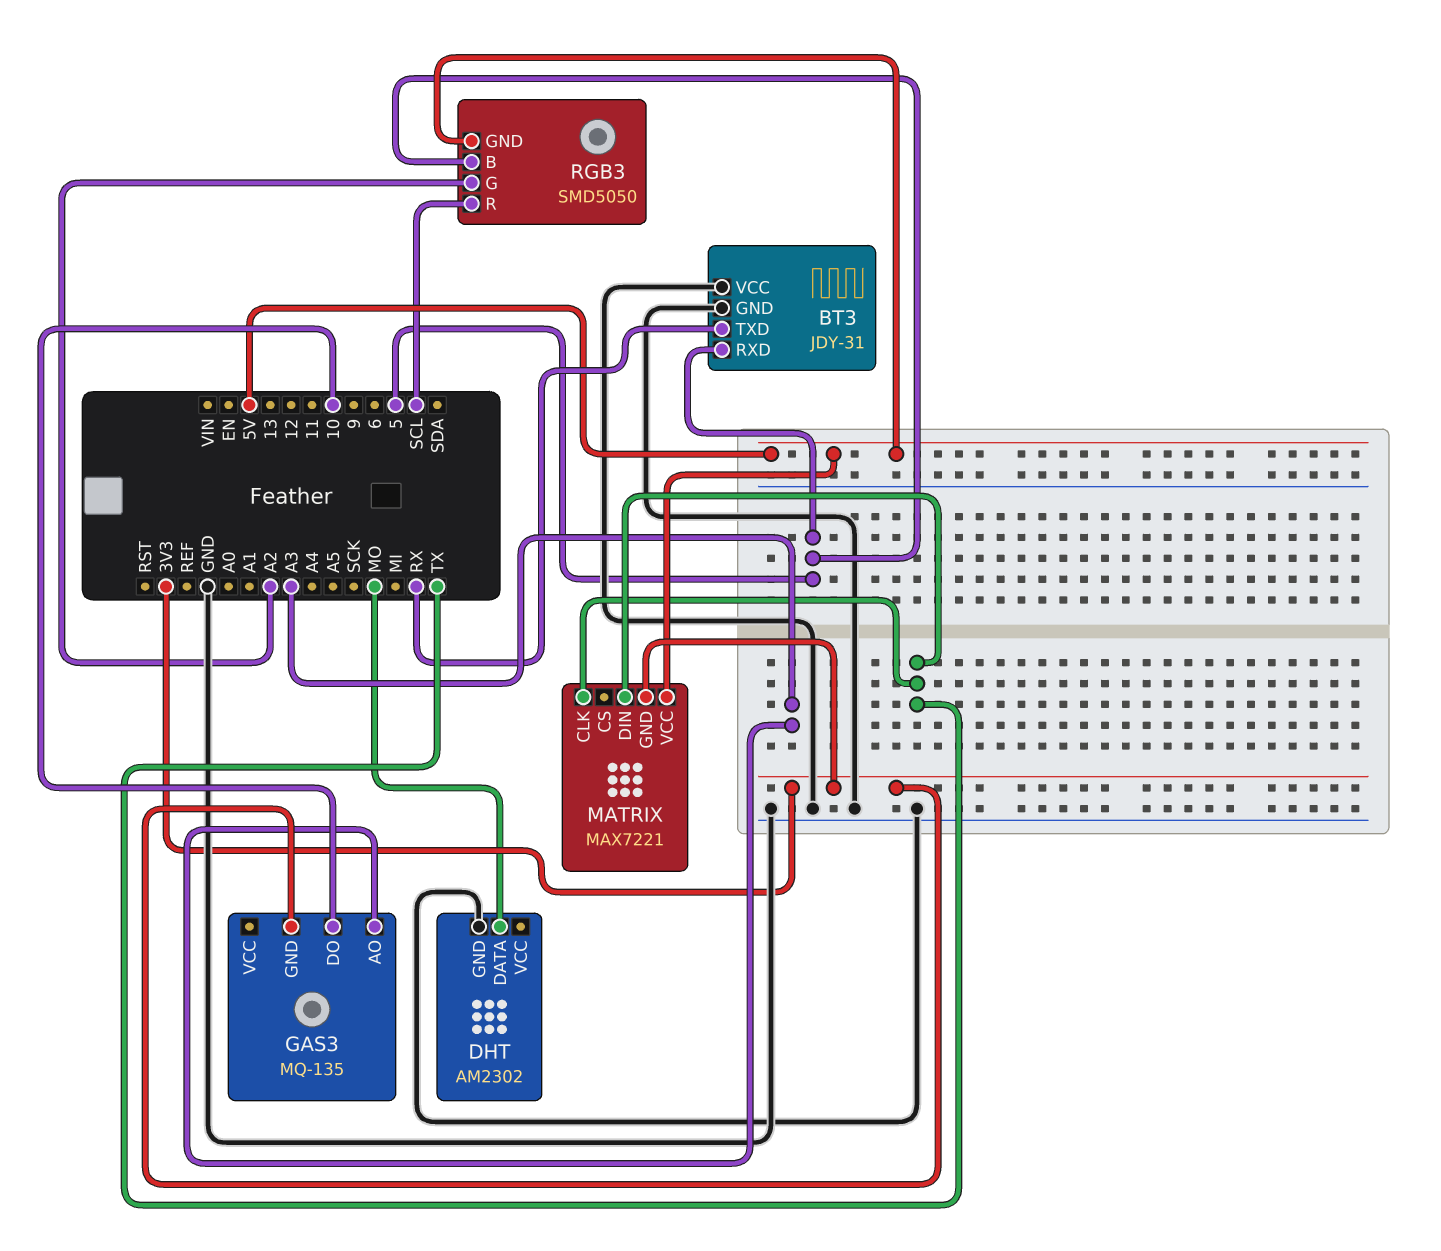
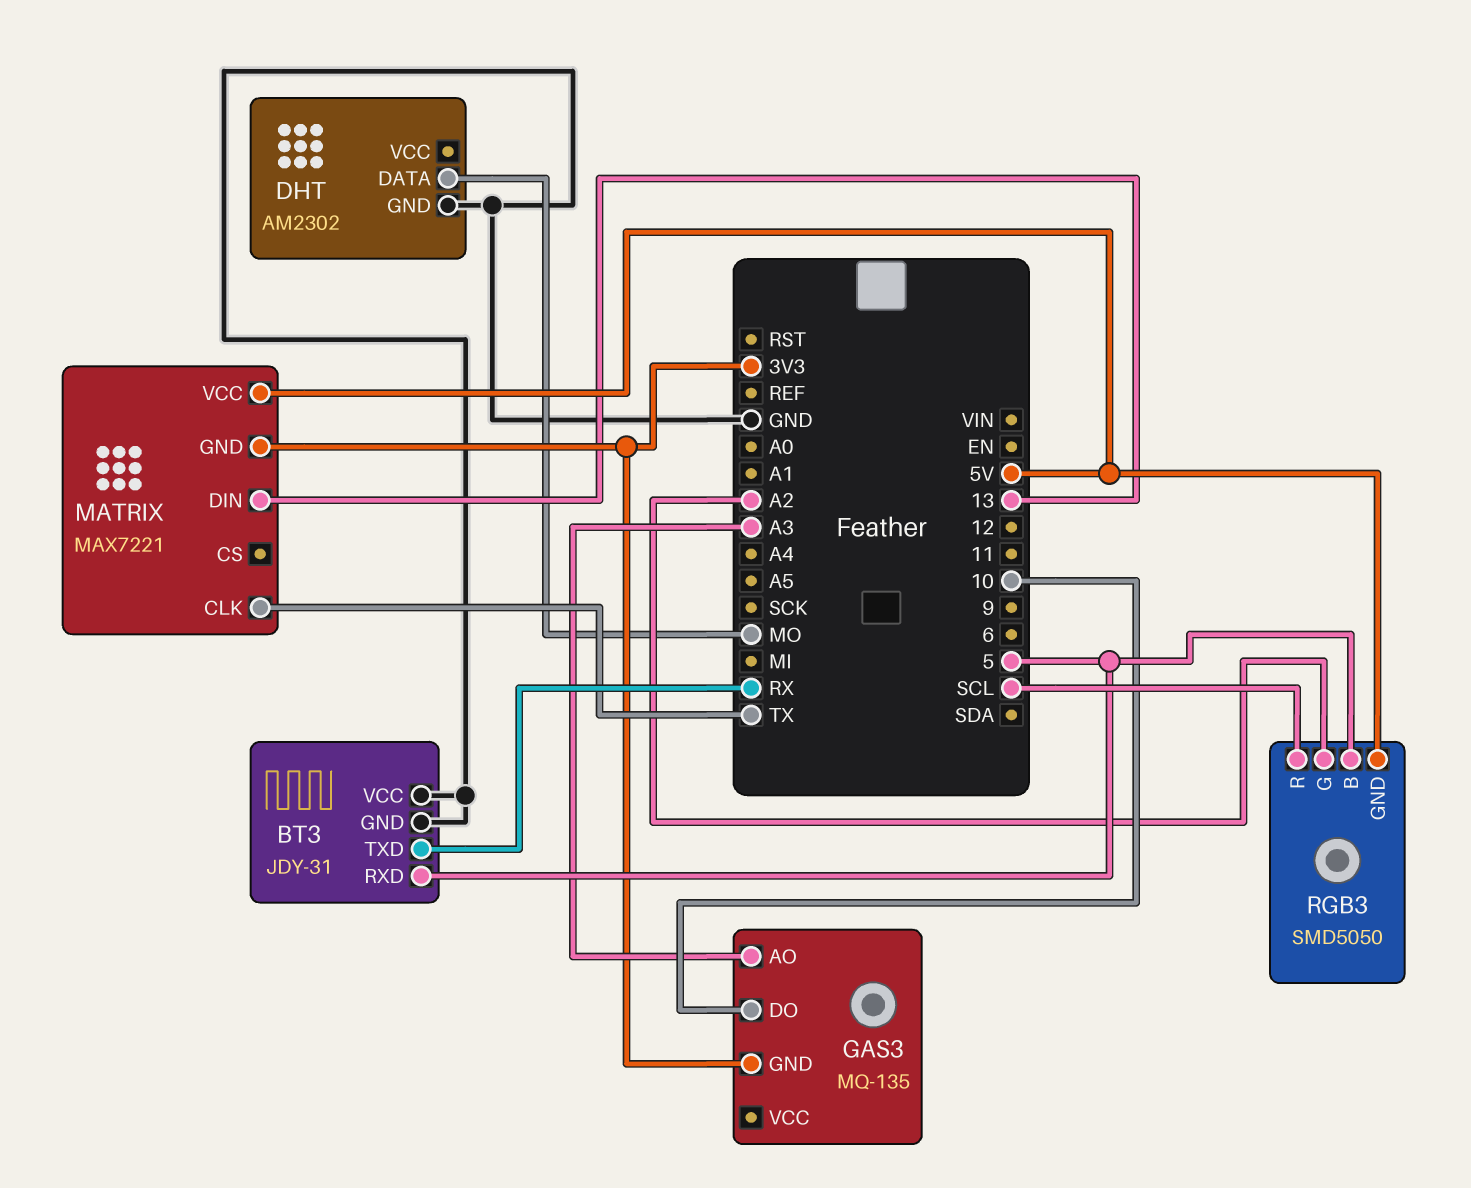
MATRIX pin DIN: TX -> 13

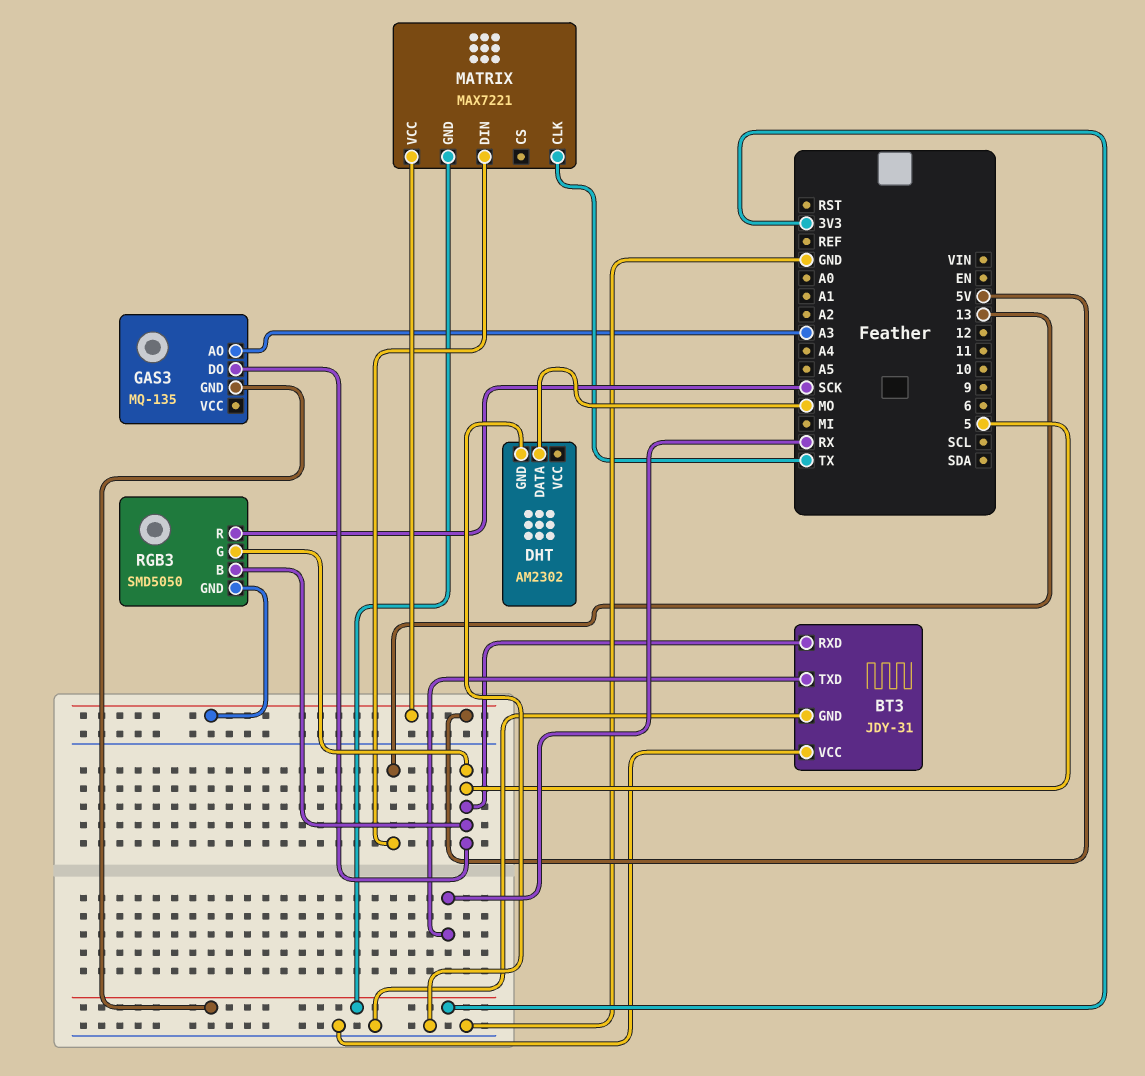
GAS3 pin DO: 10 -> 5
RGB3 pin G: A2 -> 5
RGB3 pin R: SCL -> SCK

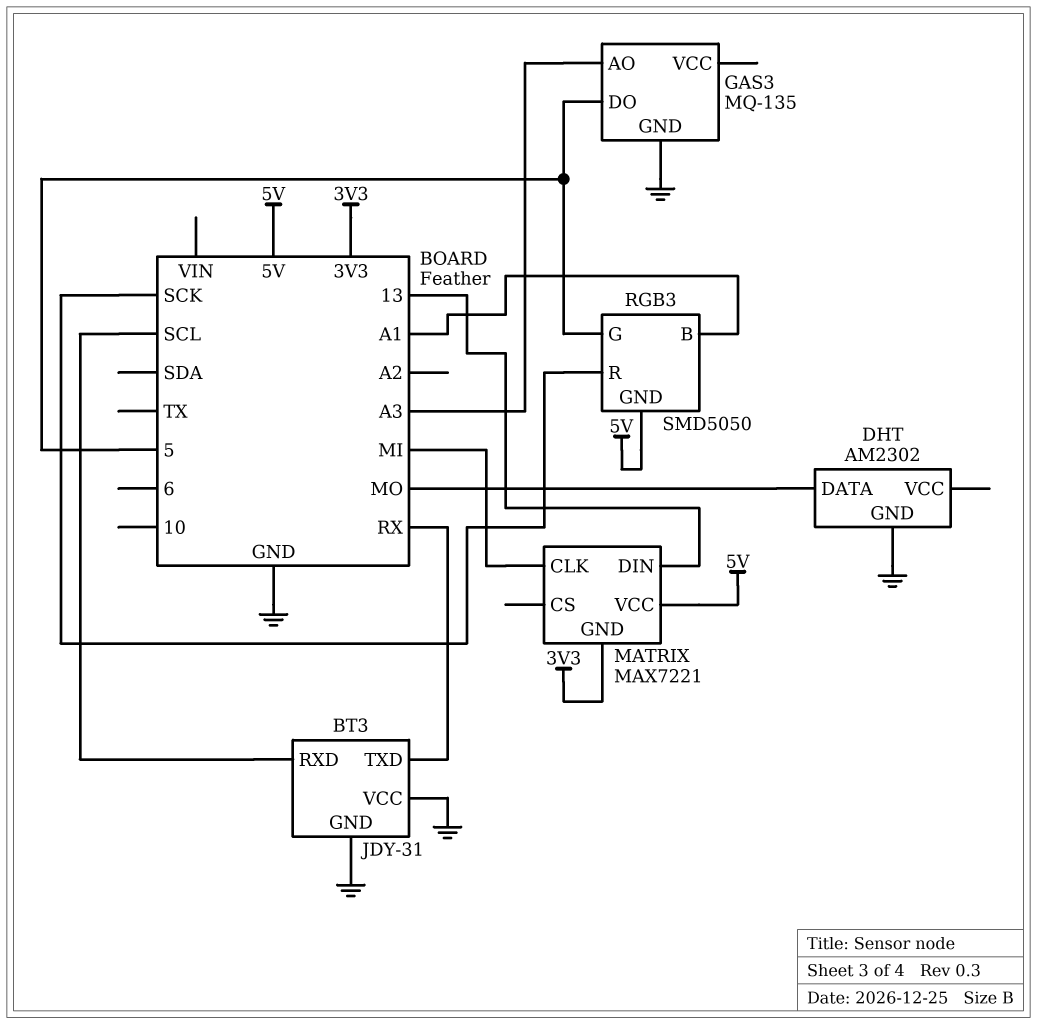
BT3 pin RXD: 5 -> SCL
GAS3 pin GND: 3V3 -> GND
MATRIX pin CLK: TX -> MI
RGB3 pin B: 5 -> A1

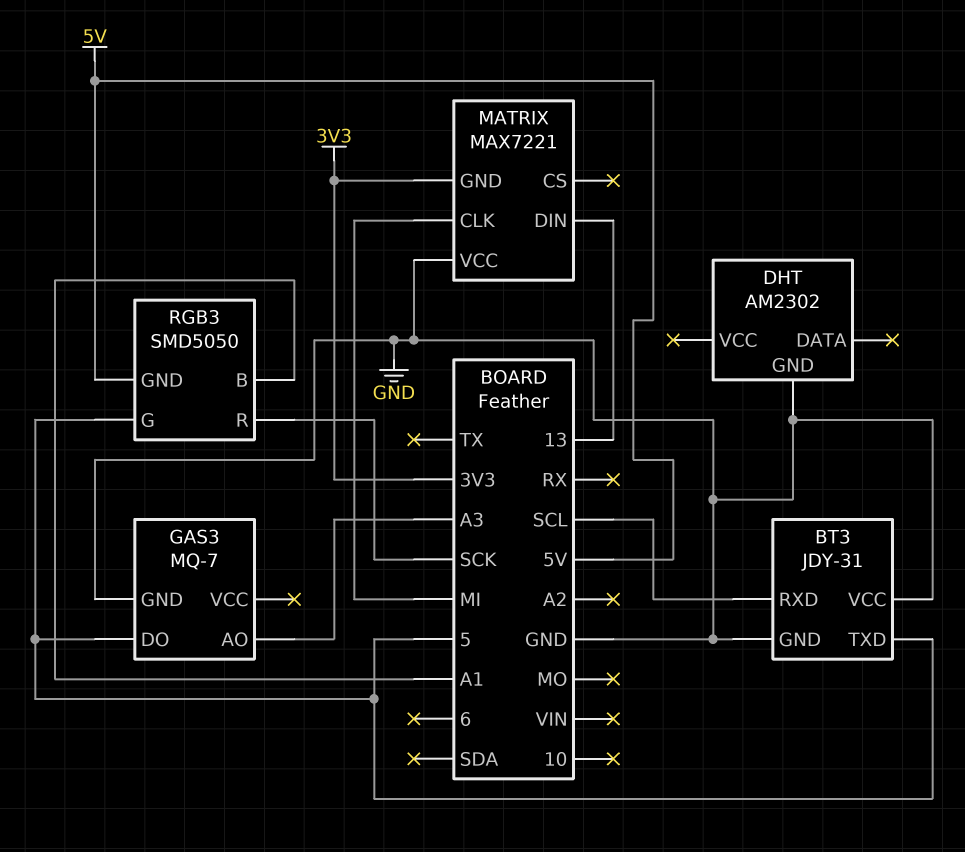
BT3 pin TXD: RX -> 5
DHT pin DATA: MO -> none
GAS3: MQ-135 -> MQ-7
MATRIX pin VCC: 5V -> GND

